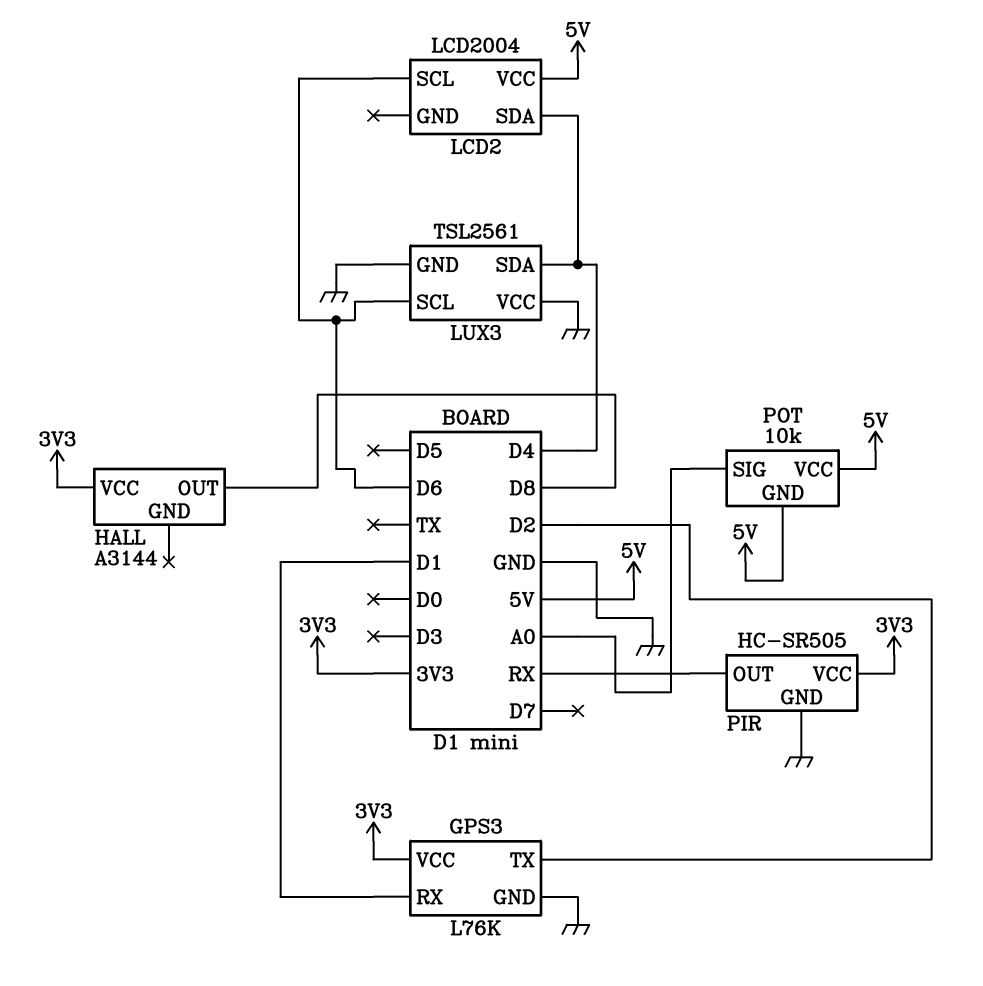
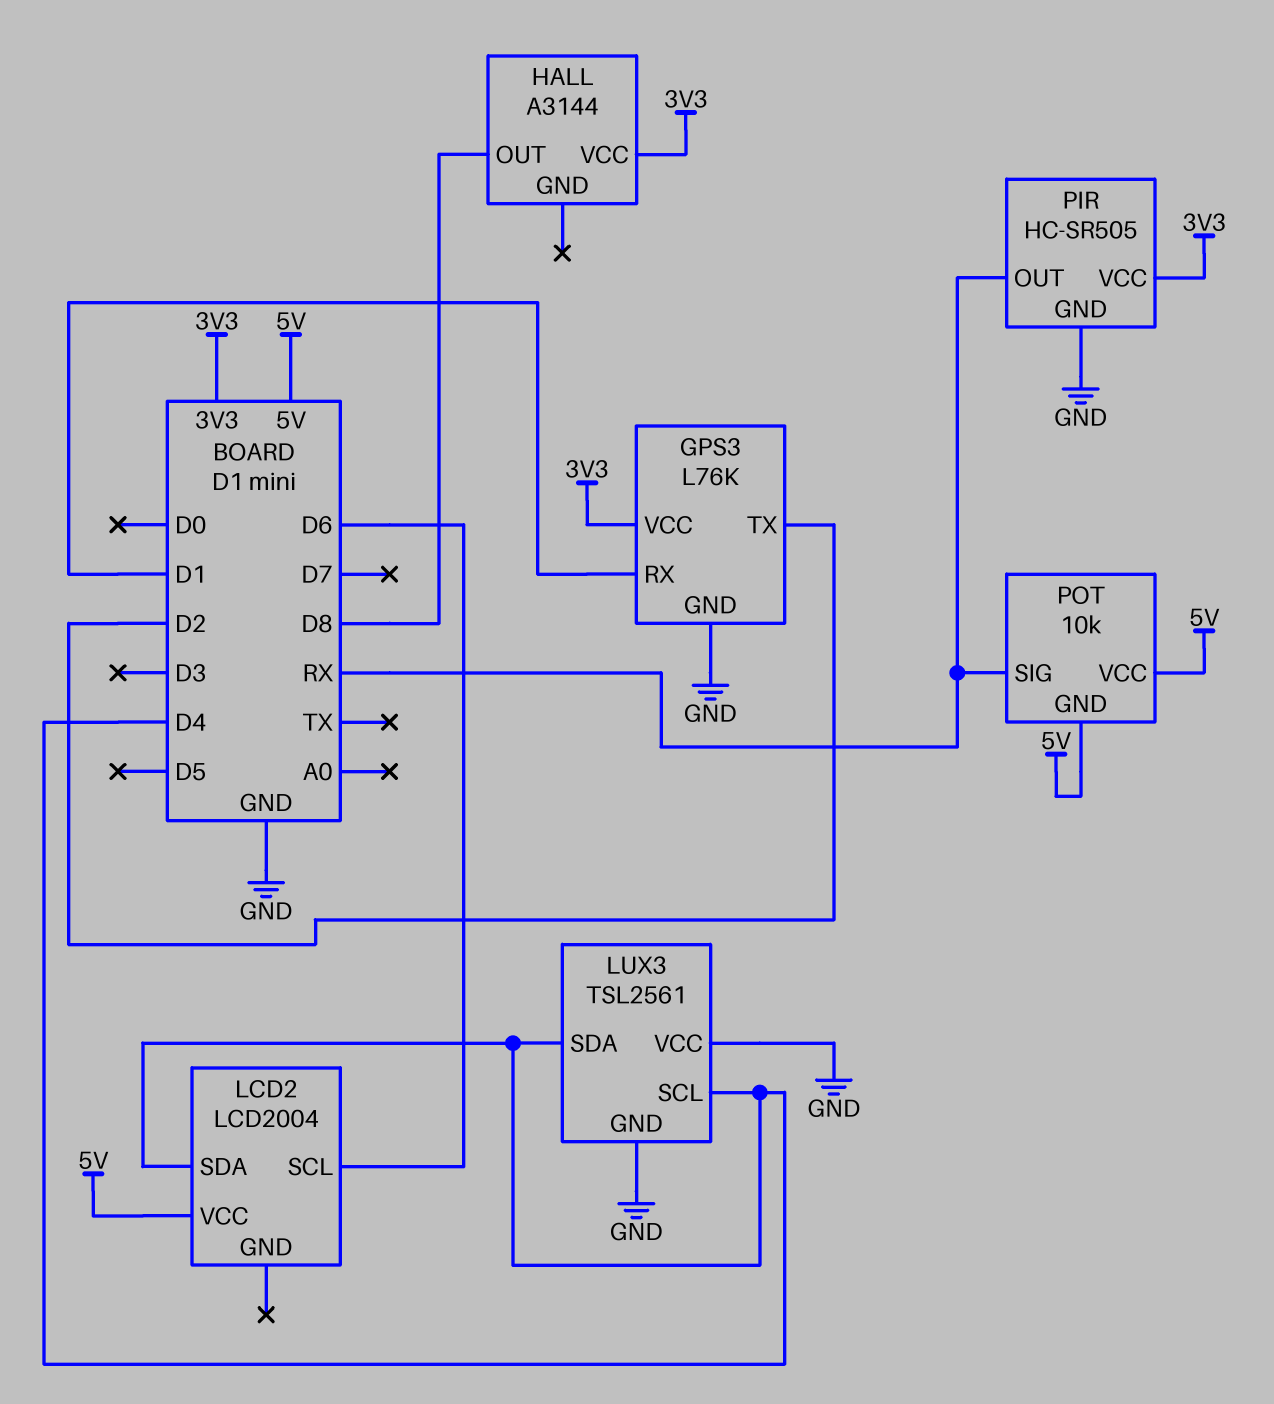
LUX3 pin SCL: D6 -> D4
POT pin SIG: A0 -> RX

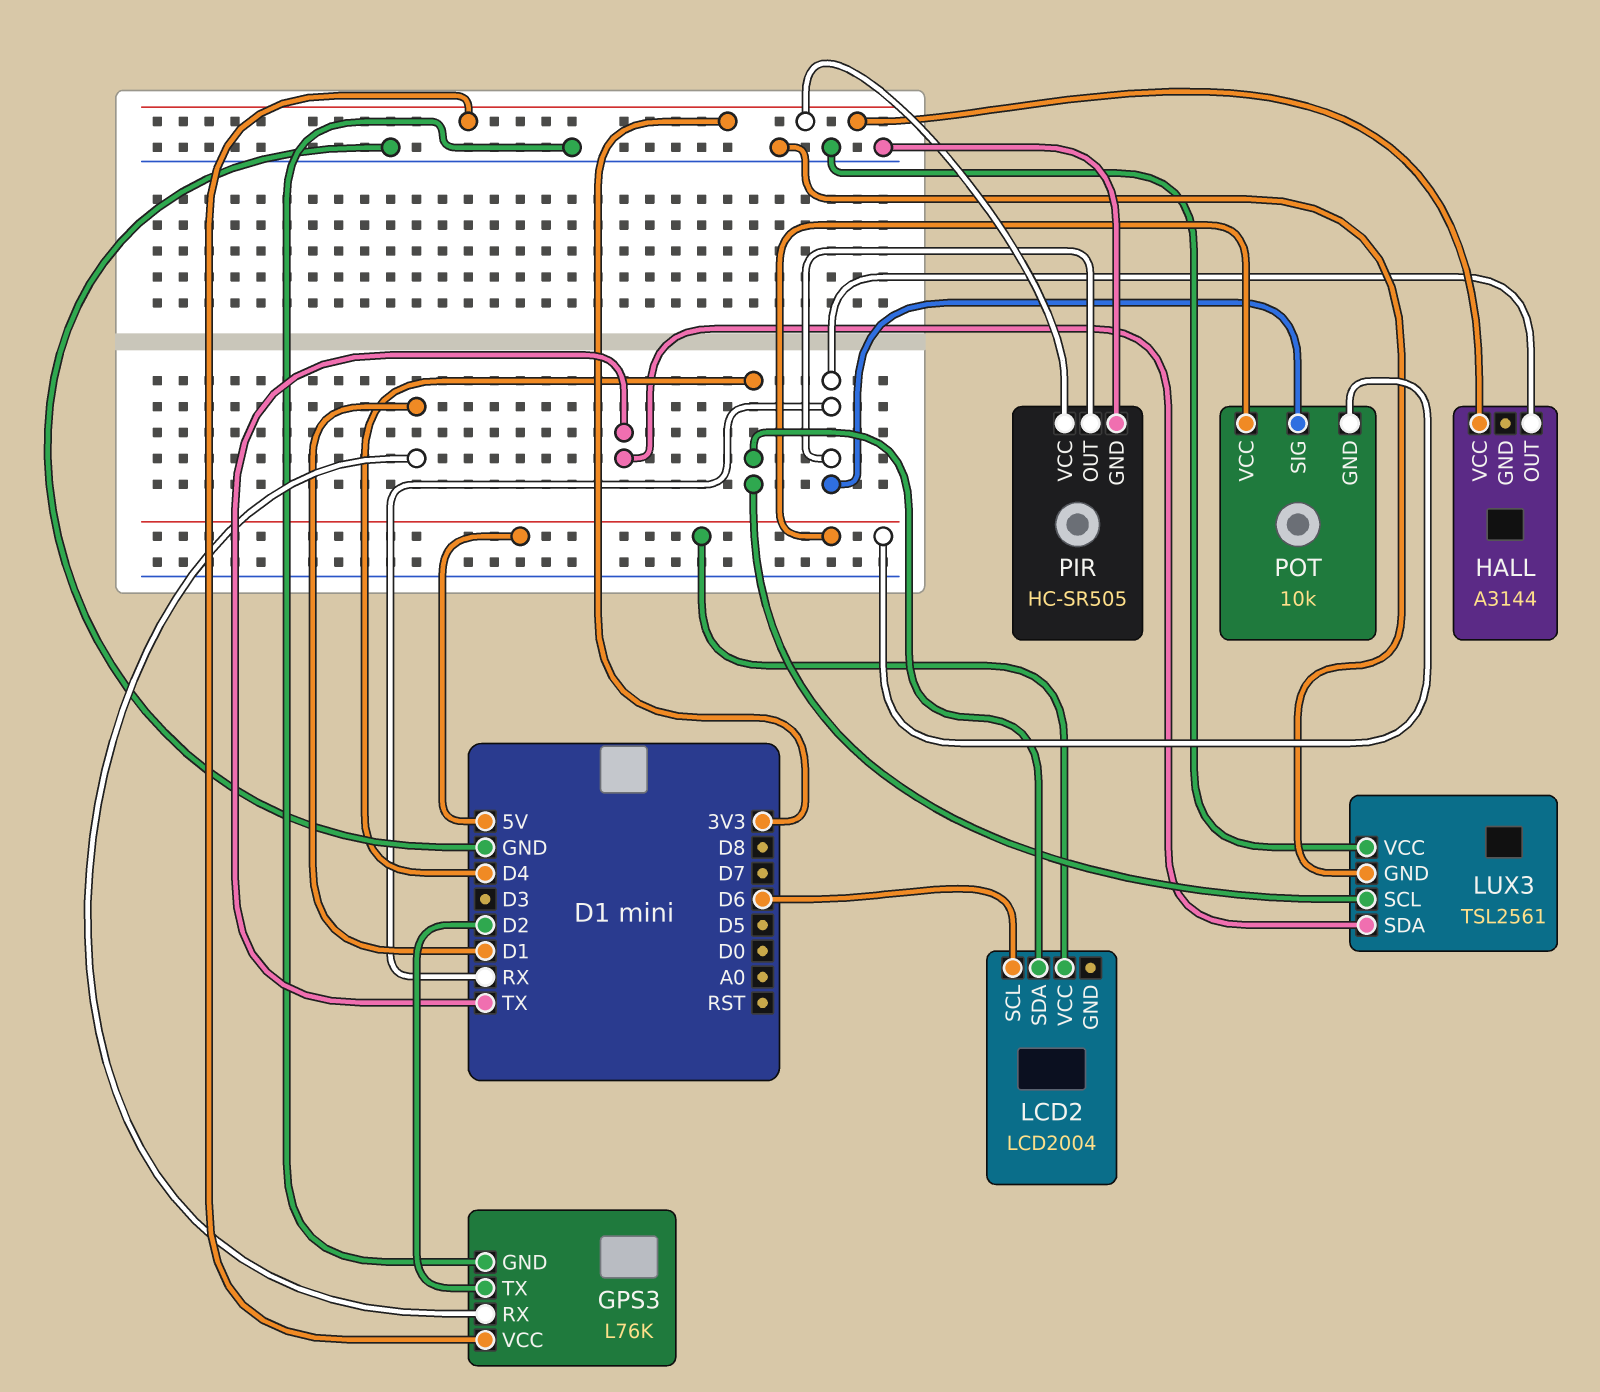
HALL pin OUT: D8 -> RX
LUX3 pin SDA: D4 -> TX

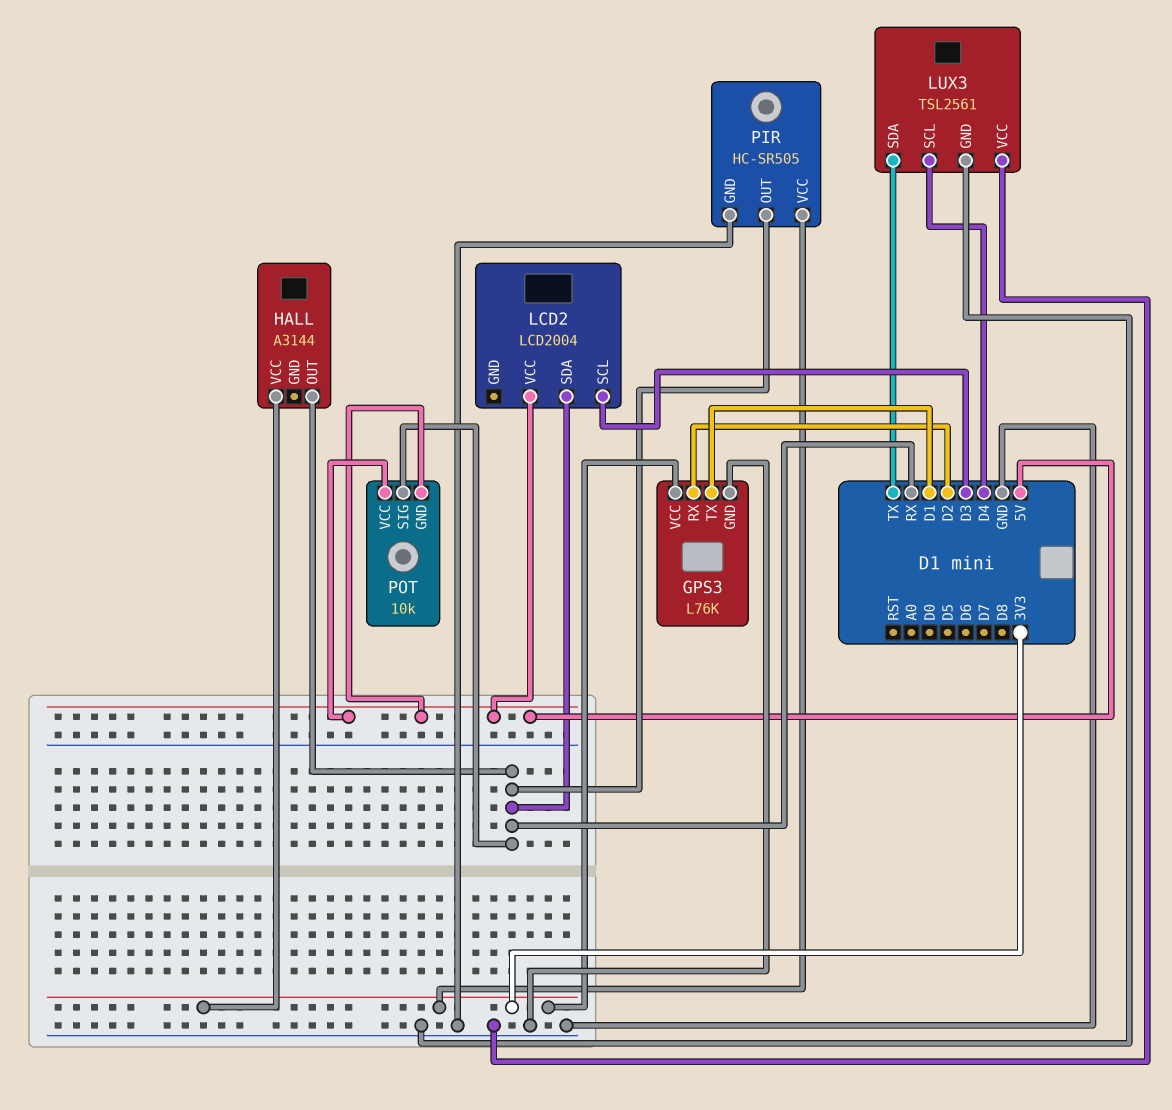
GPS3 pin RX: D1 -> D2
GPS3 pin TX: D2 -> D1
LCD2 pin SCL: D6 -> D3
LCD2 pin SDA: D4 -> RX

